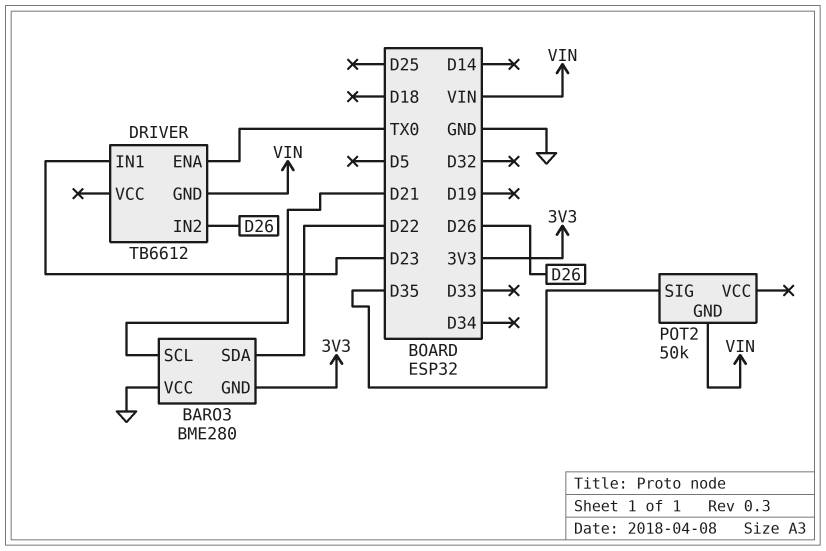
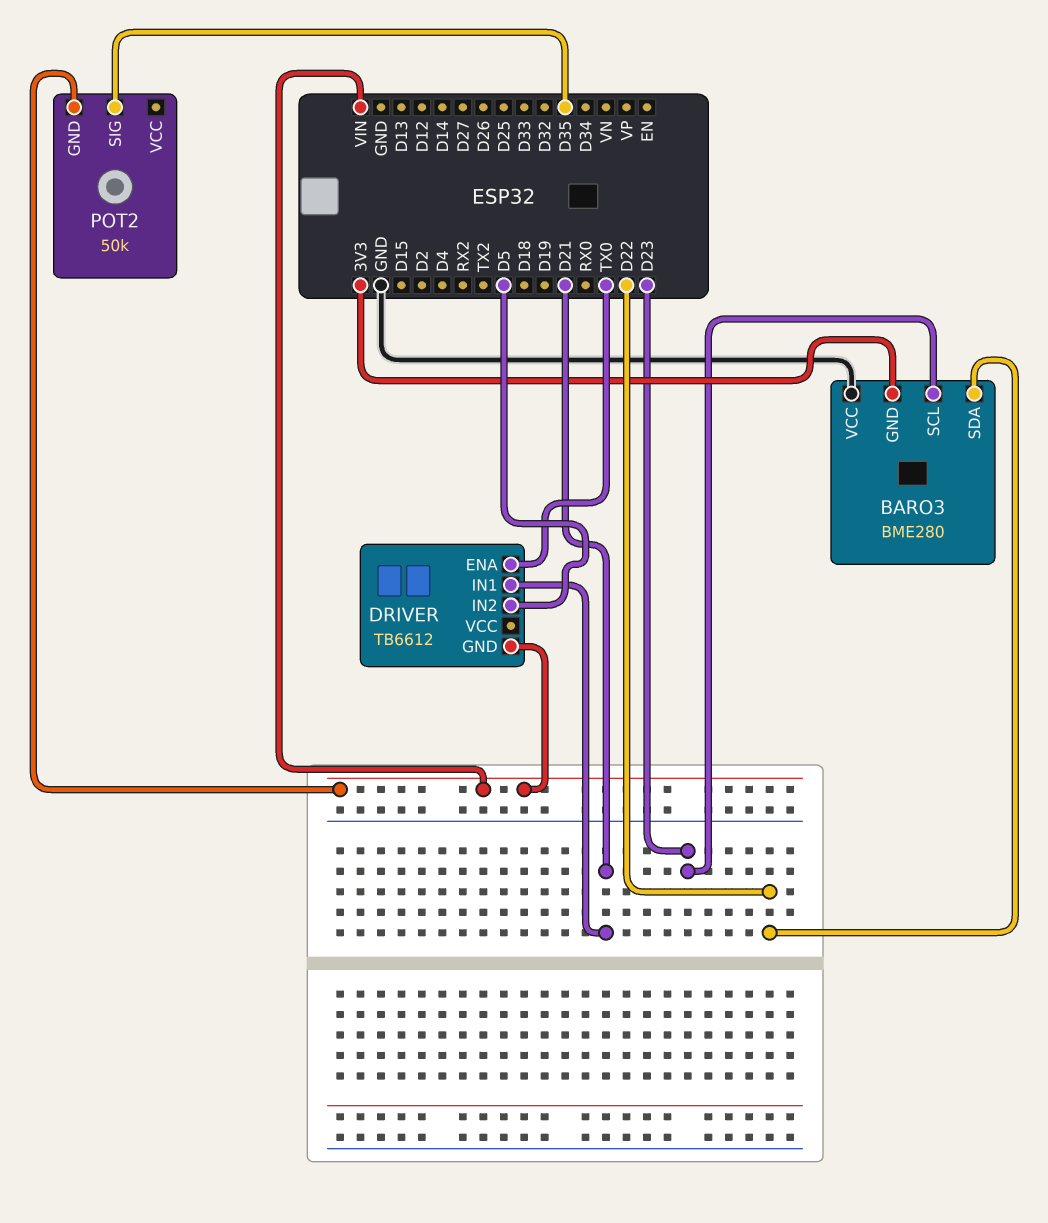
BARO3 pin SCL: D21 -> D23
DRIVER pin IN1: D23 -> D21
DRIVER pin IN2: D26 -> D5

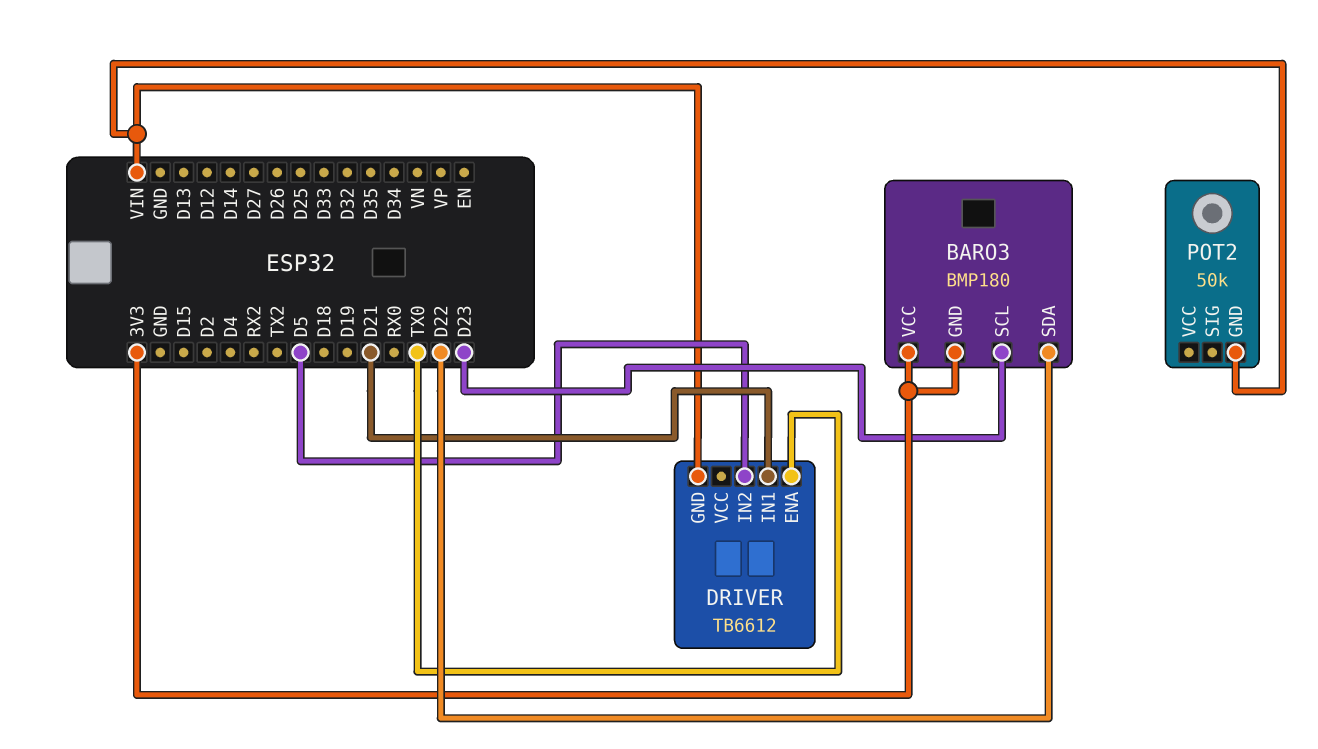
BARO3: BME280 -> BMP180
BARO3 pin VCC: GND -> 3V3
POT2 pin SIG: D35 -> none

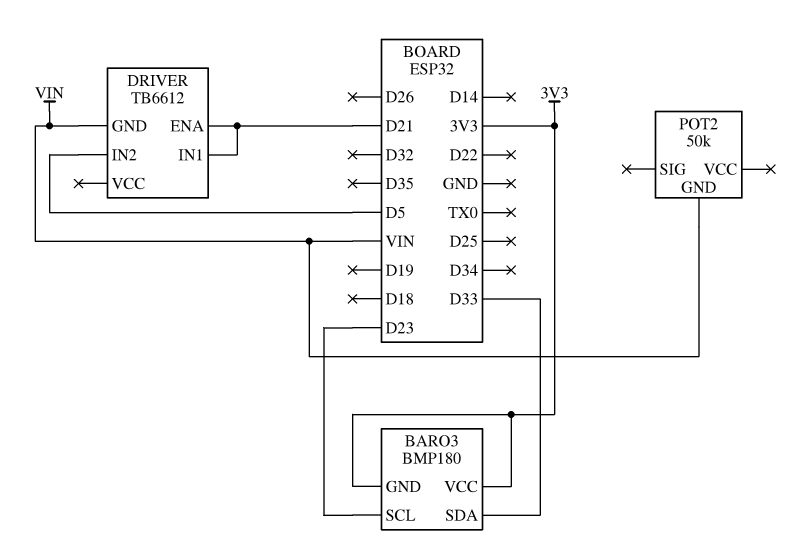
BARO3 pin SDA: D22 -> D33
DRIVER pin ENA: TX0 -> D21

